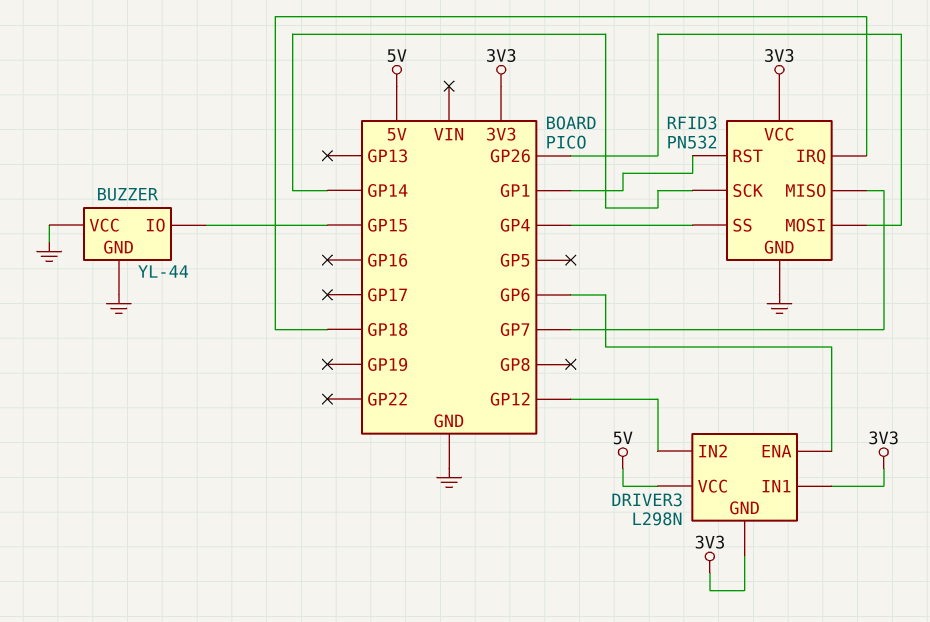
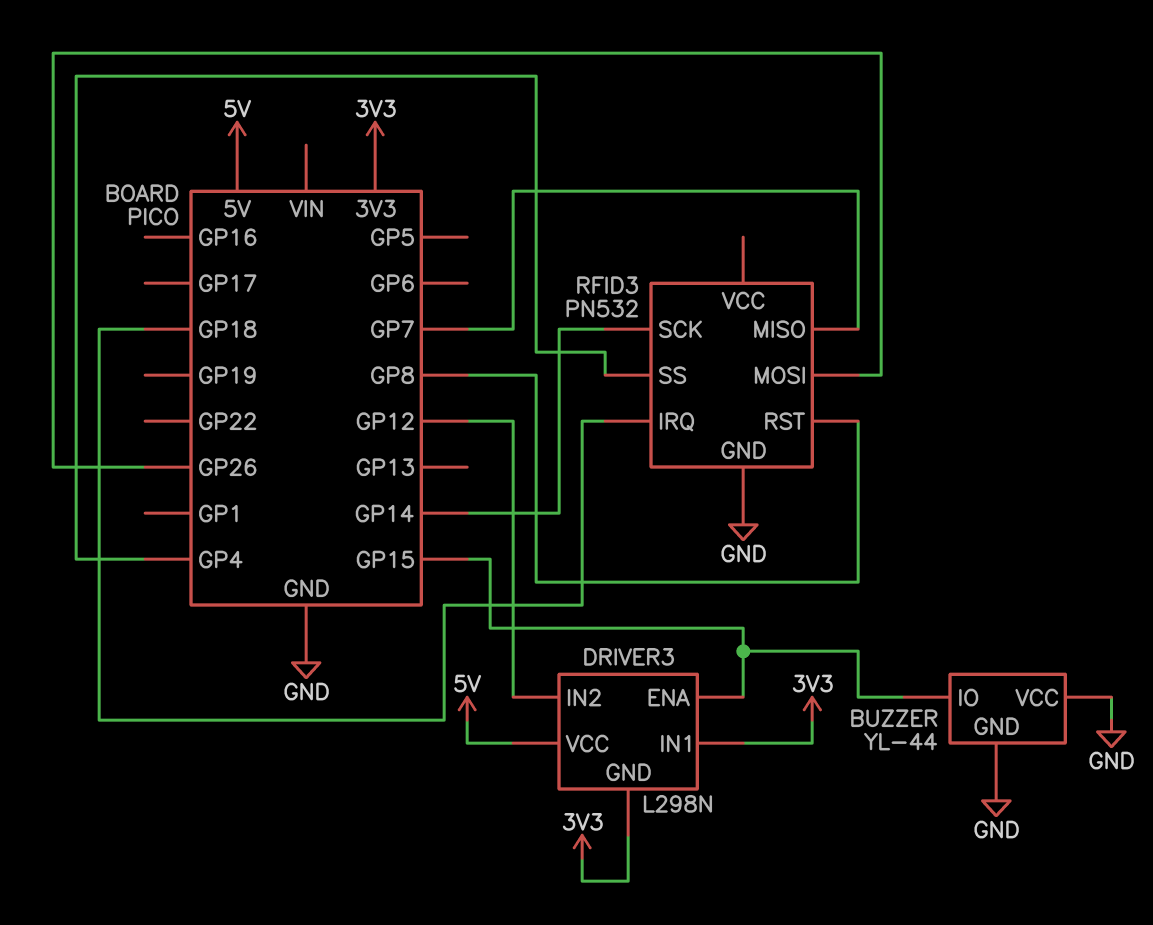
DRIVER3 pin ENA: GP6 -> GP15
RFID3 pin RST: GP1 -> GP8
RFID3 pin VCC: 3V3 -> none

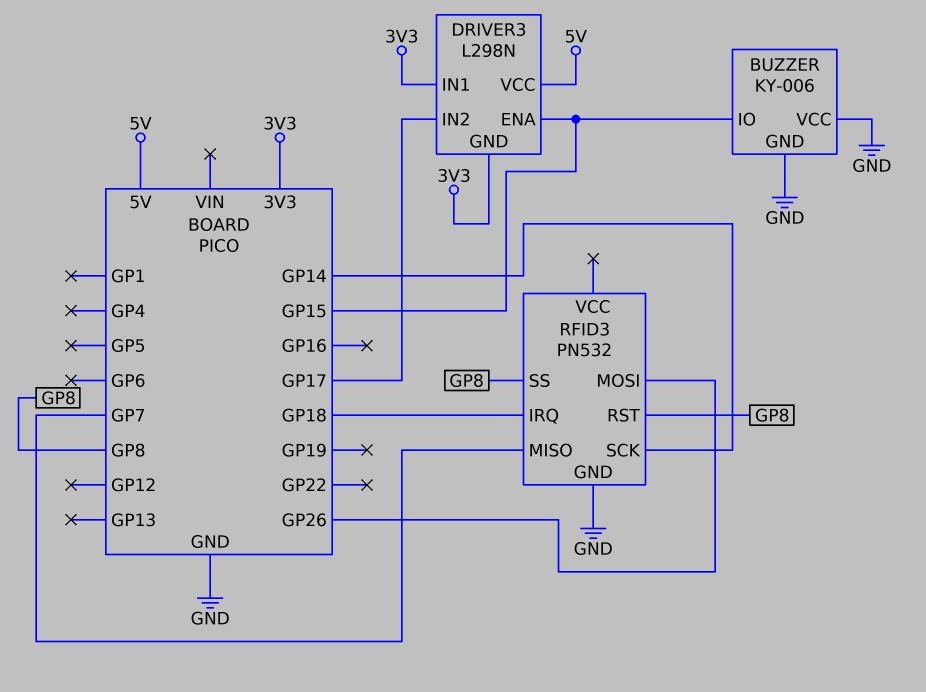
BUZZER: YL-44 -> KY-006
DRIVER3 pin IN2: GP12 -> GP17
RFID3 pin SS: GP4 -> GP8

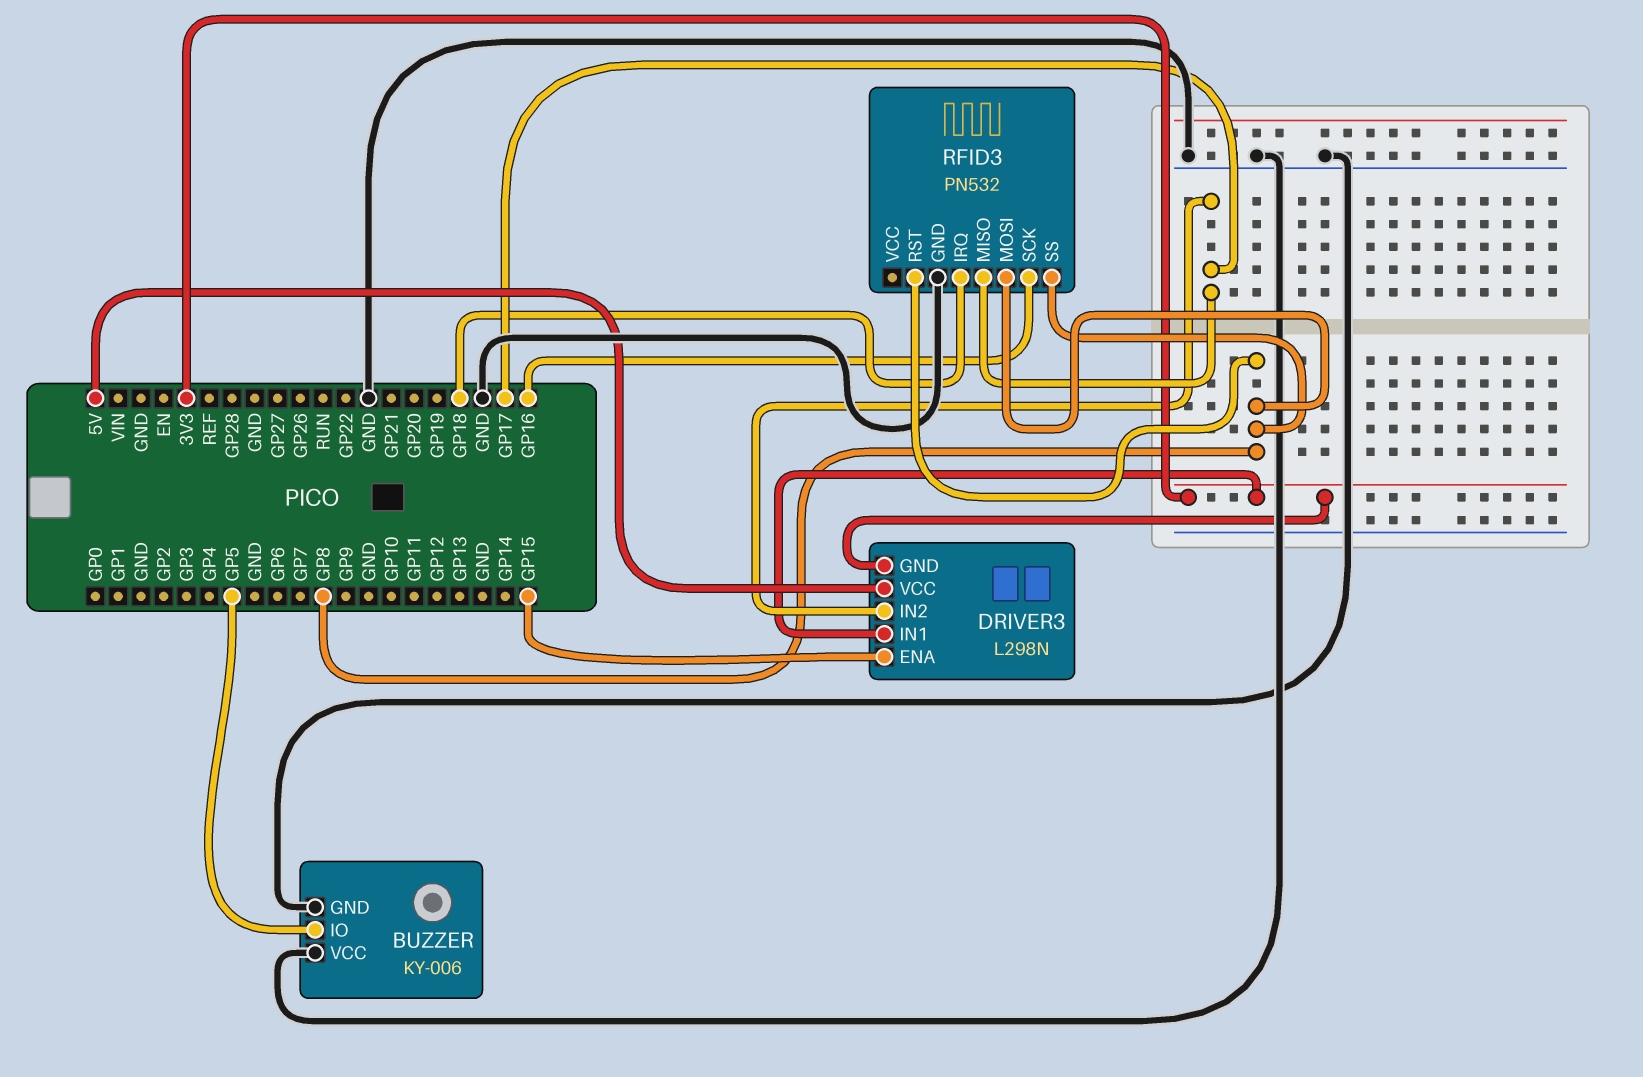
BUZZER pin IO: GP15 -> GP5
RFID3 pin MISO: GP7 -> GP17
RFID3 pin MOSI: GP26 -> GP8
RFID3 pin SCK: GP14 -> GP16

